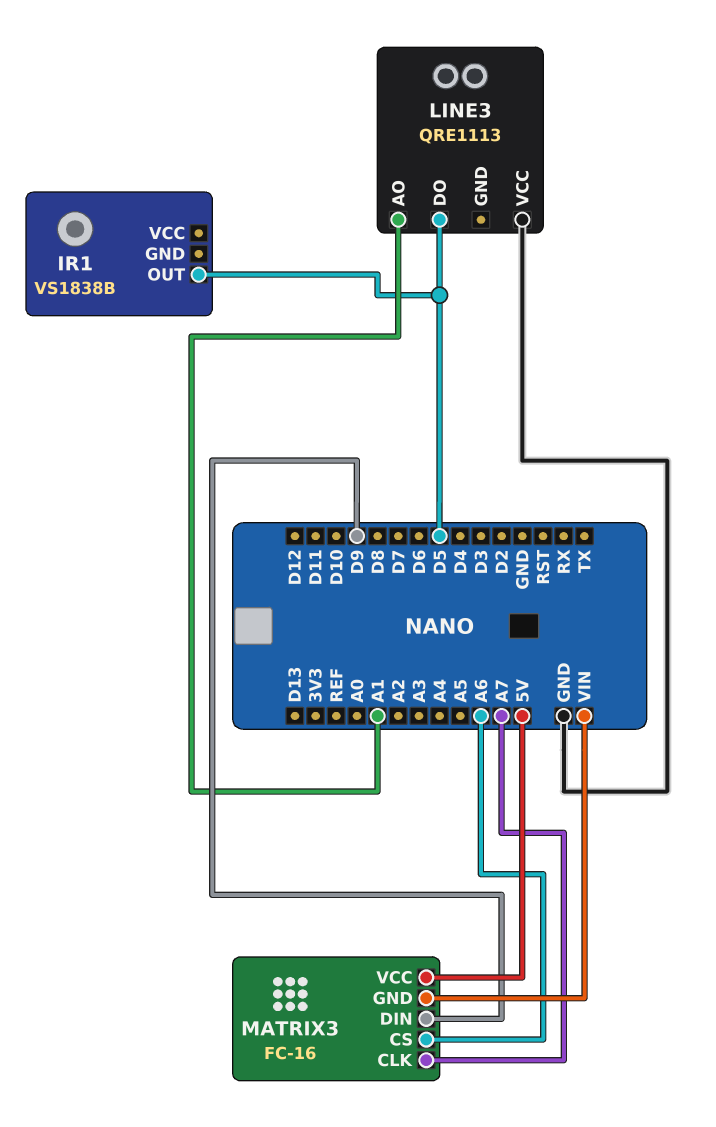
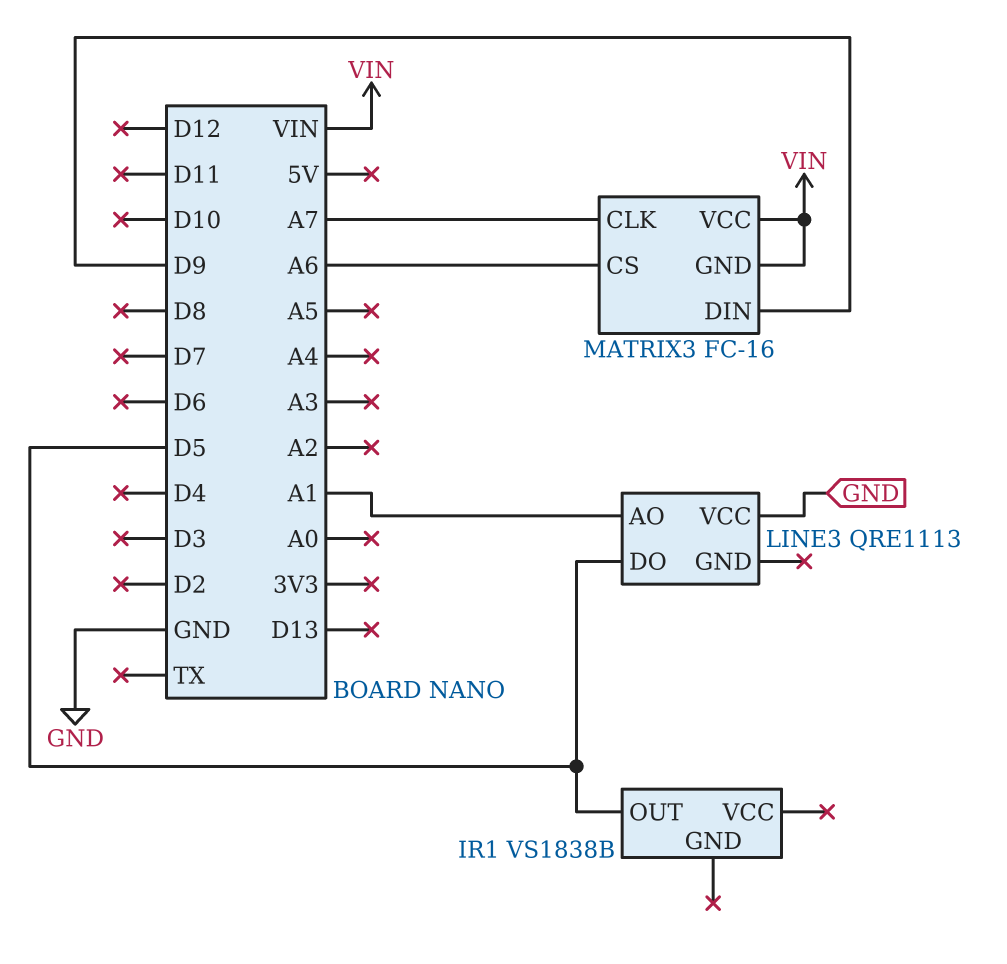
MATRIX3 pin VCC: 5V -> VIN

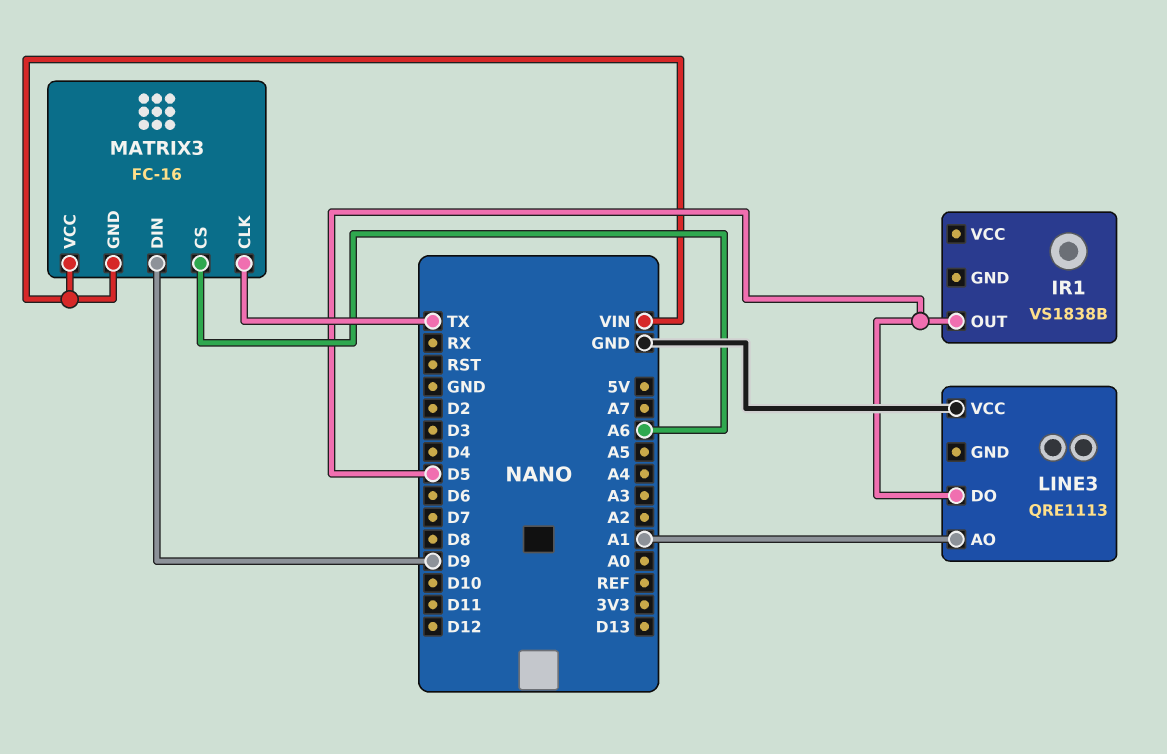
MATRIX3 pin CLK: A7 -> TX

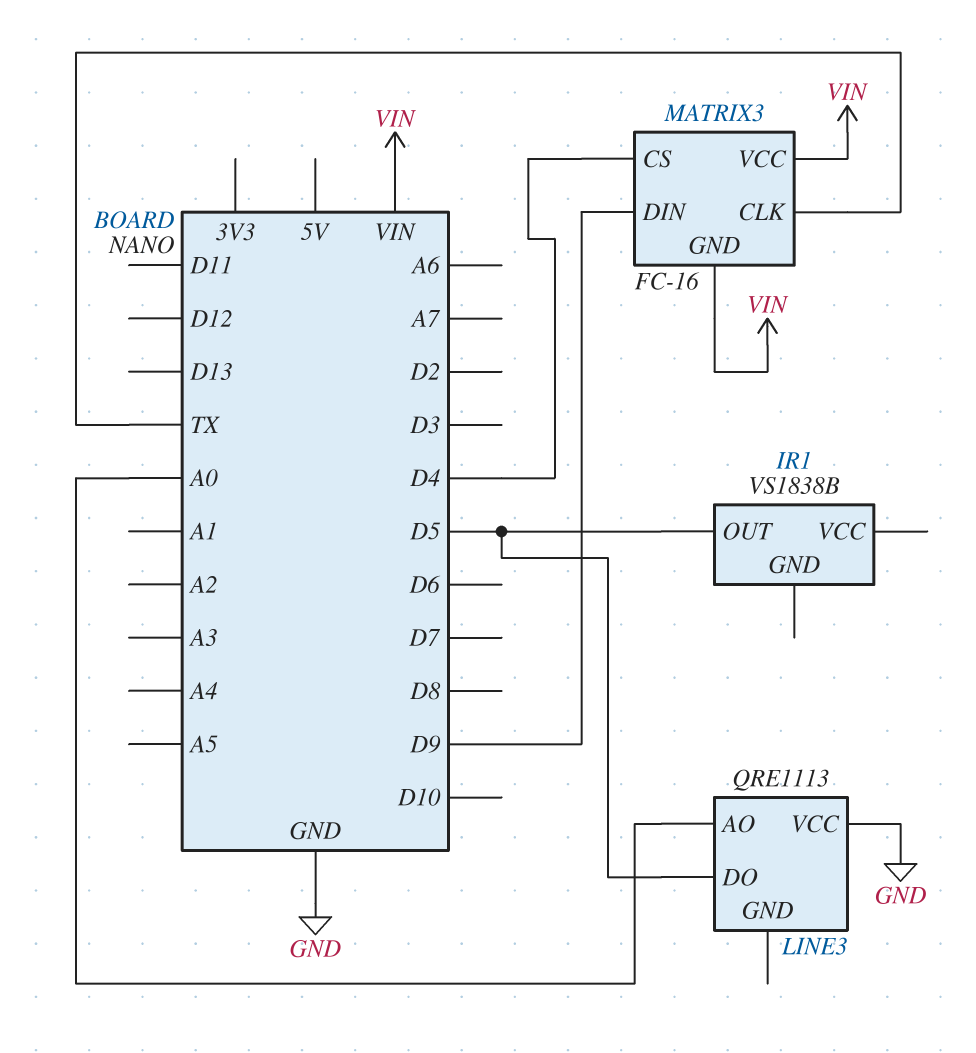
LINE3 pin AO: A1 -> A0
MATRIX3 pin CS: A6 -> D4

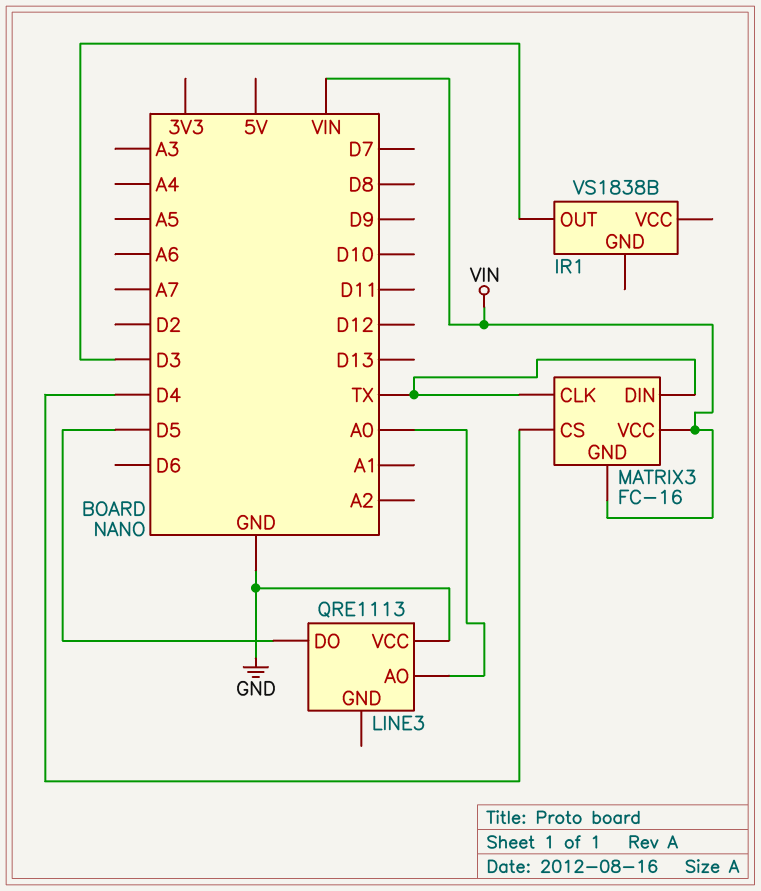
IR1 pin OUT: D5 -> D3
MATRIX3 pin DIN: D9 -> TX

